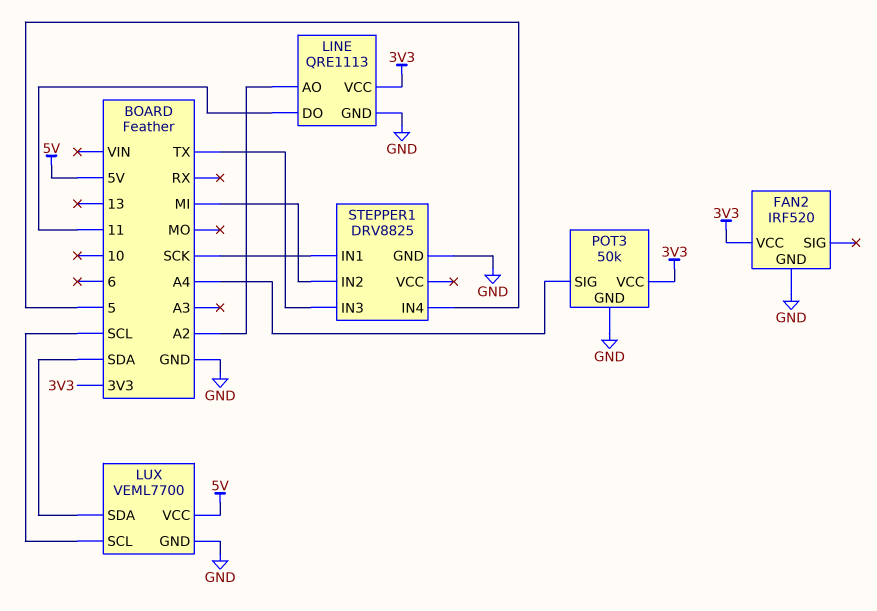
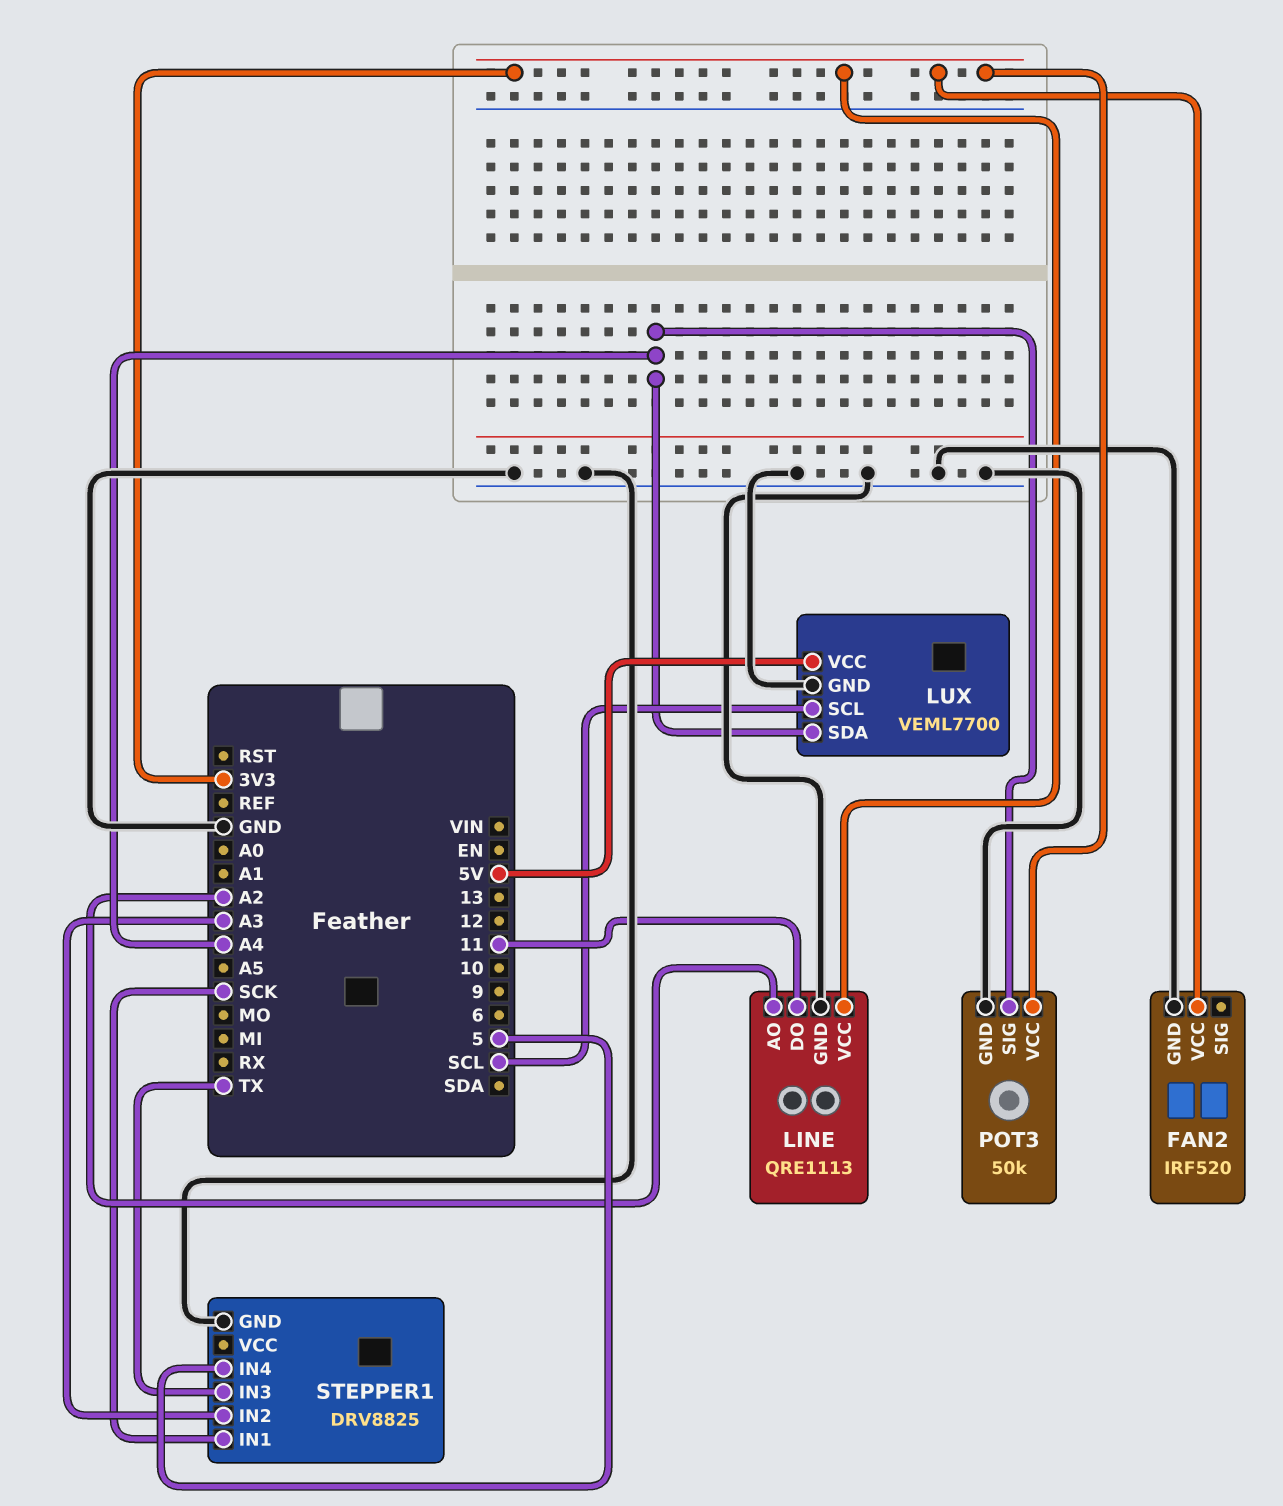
LUX pin SDA: SDA -> A4
STEPPER1 pin IN2: MI -> A3

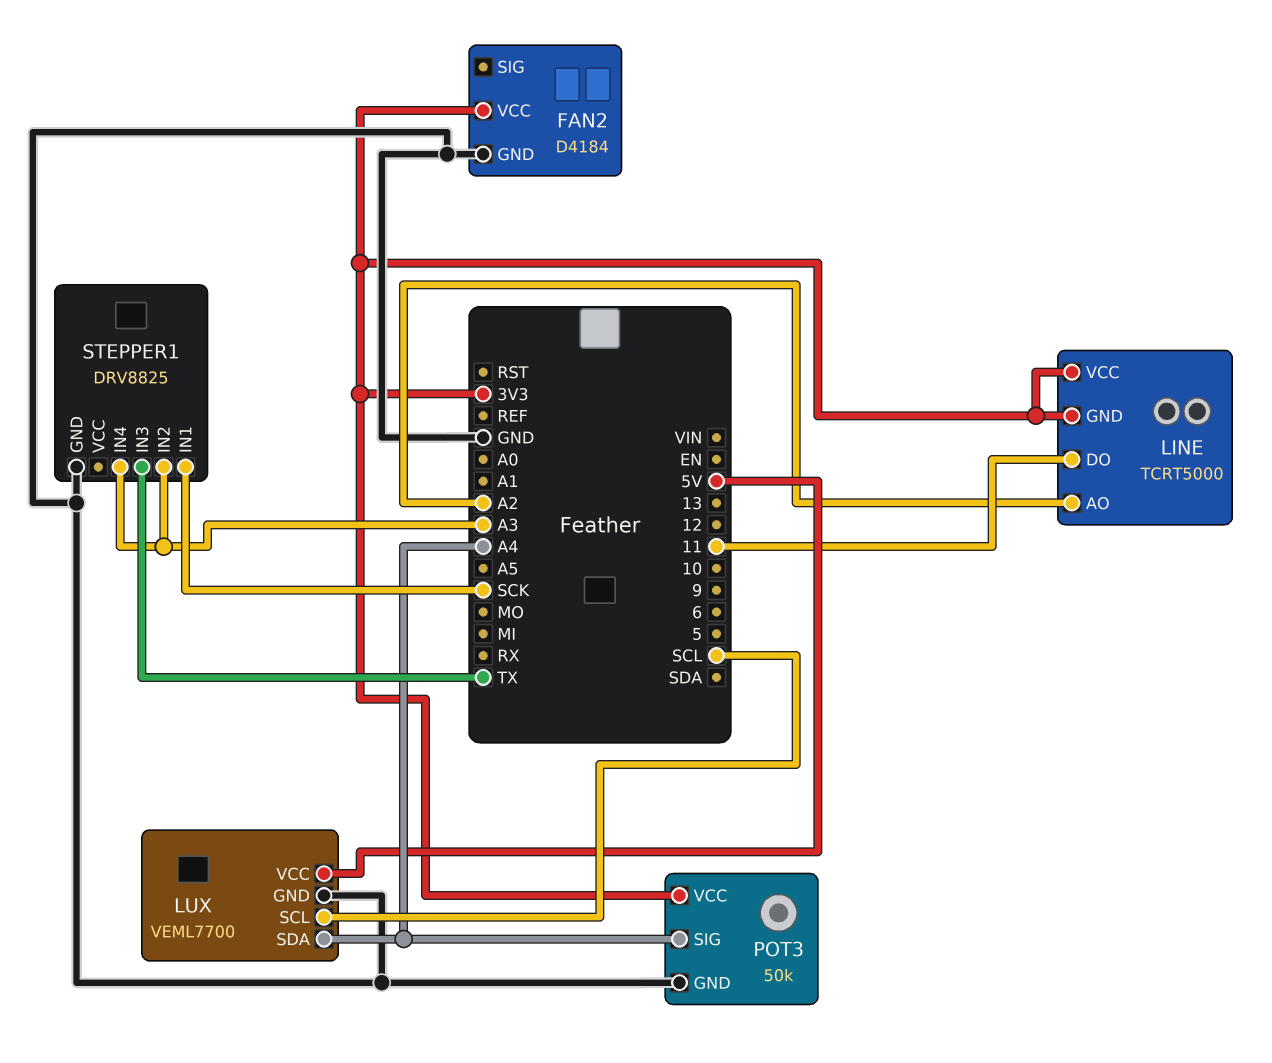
FAN2: IRF520 -> D4184
LINE: QRE1113 -> TCRT5000
LINE pin GND: GND -> 3V3
STEPPER1 pin IN4: 5 -> A3

